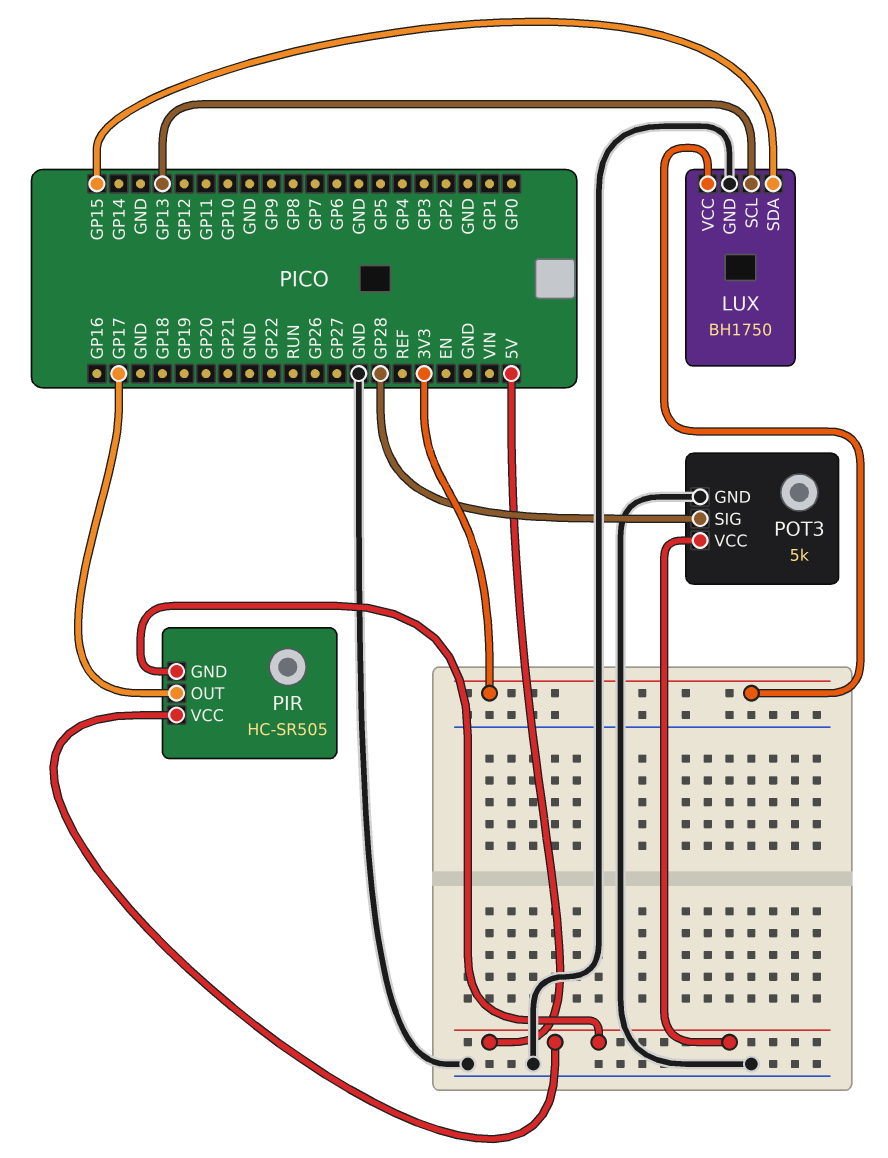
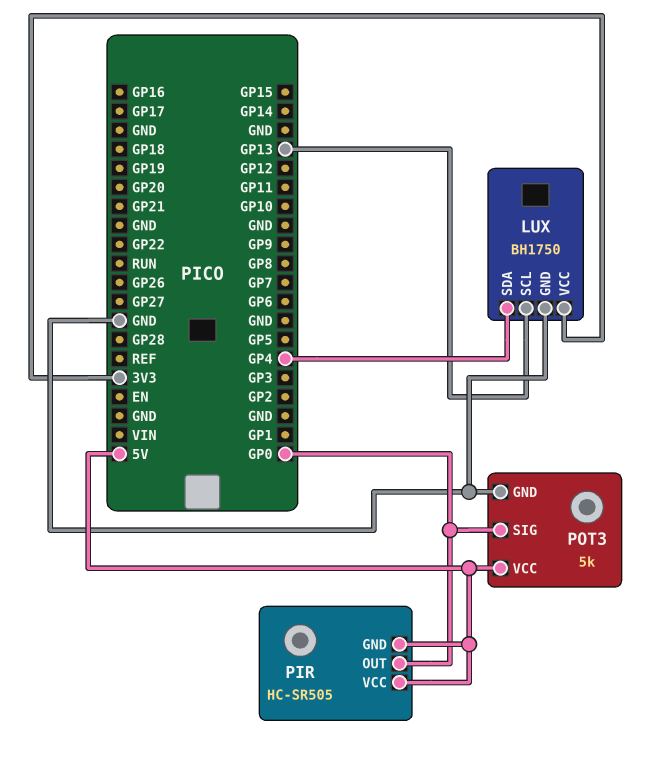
LUX pin SDA: GP15 -> GP4
PIR pin OUT: GP17 -> GP0
POT3 pin SIG: GP28 -> GP0

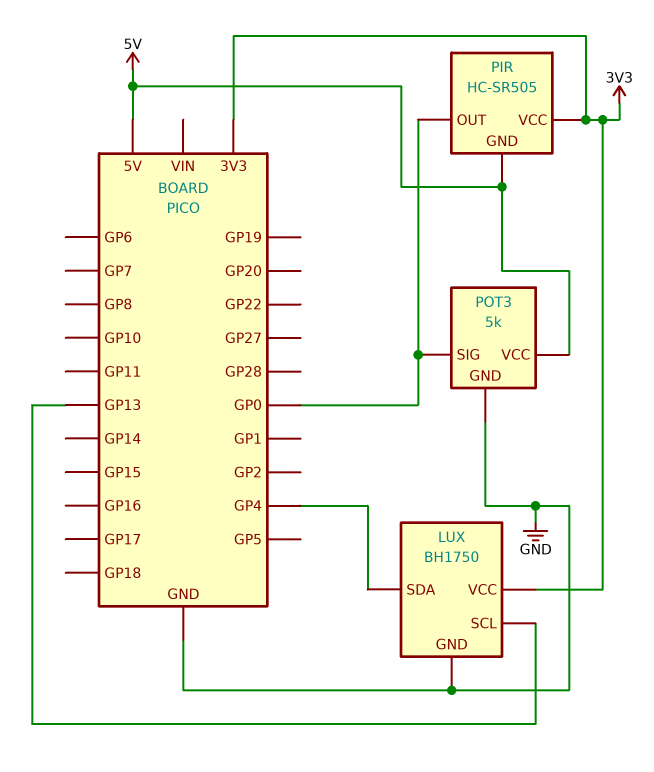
PIR pin VCC: 5V -> 3V3

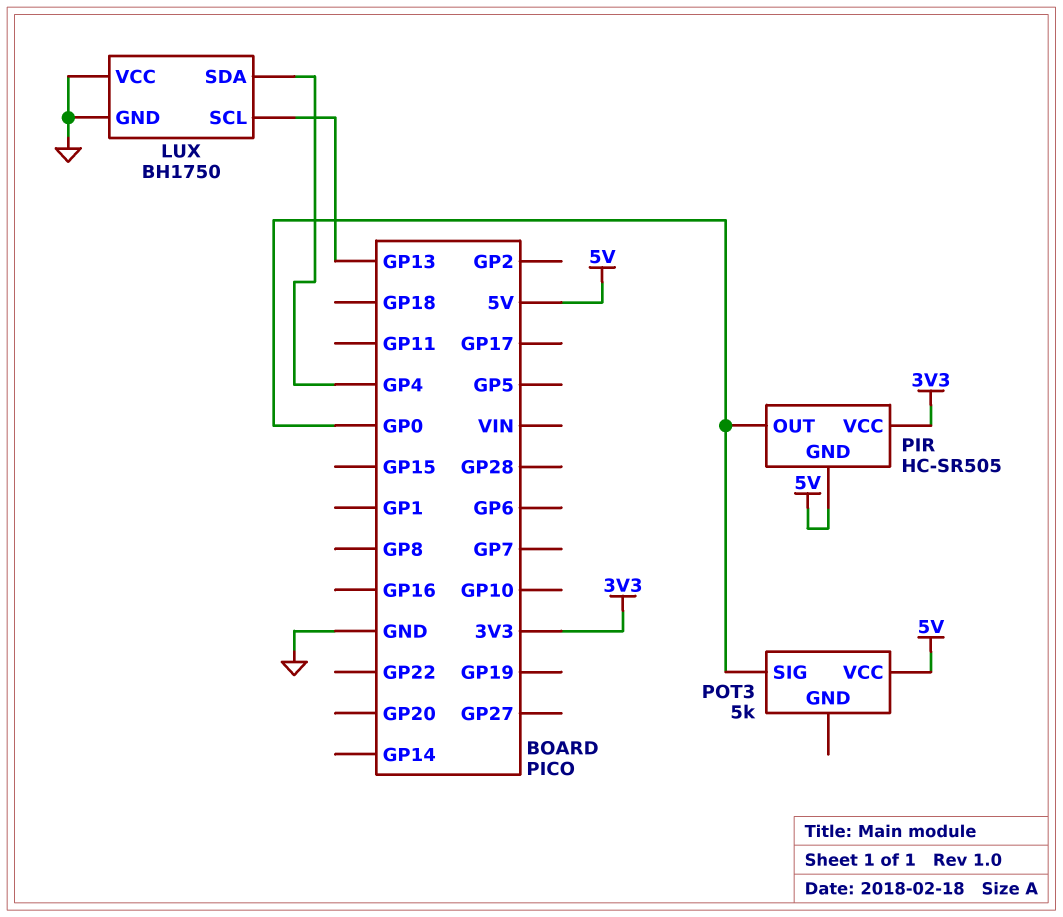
LUX pin VCC: 3V3 -> GND
POT3 pin GND: GND -> none

